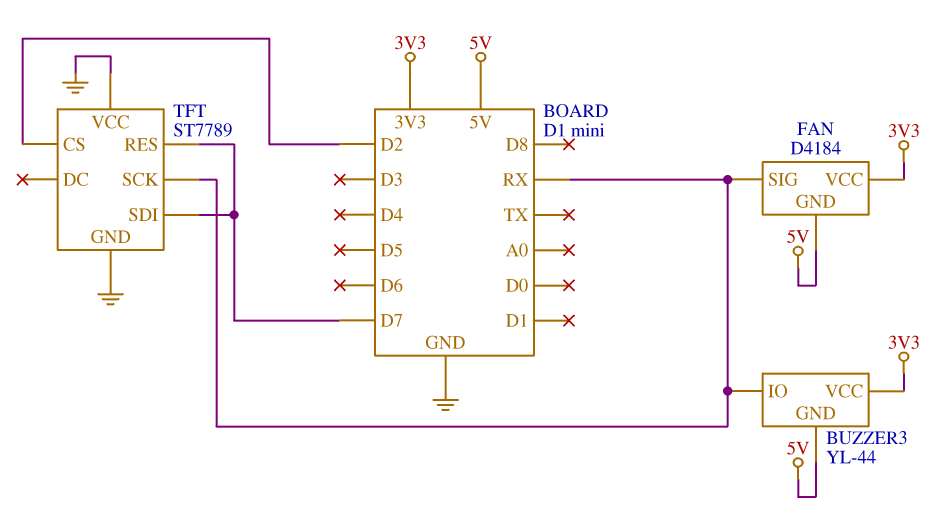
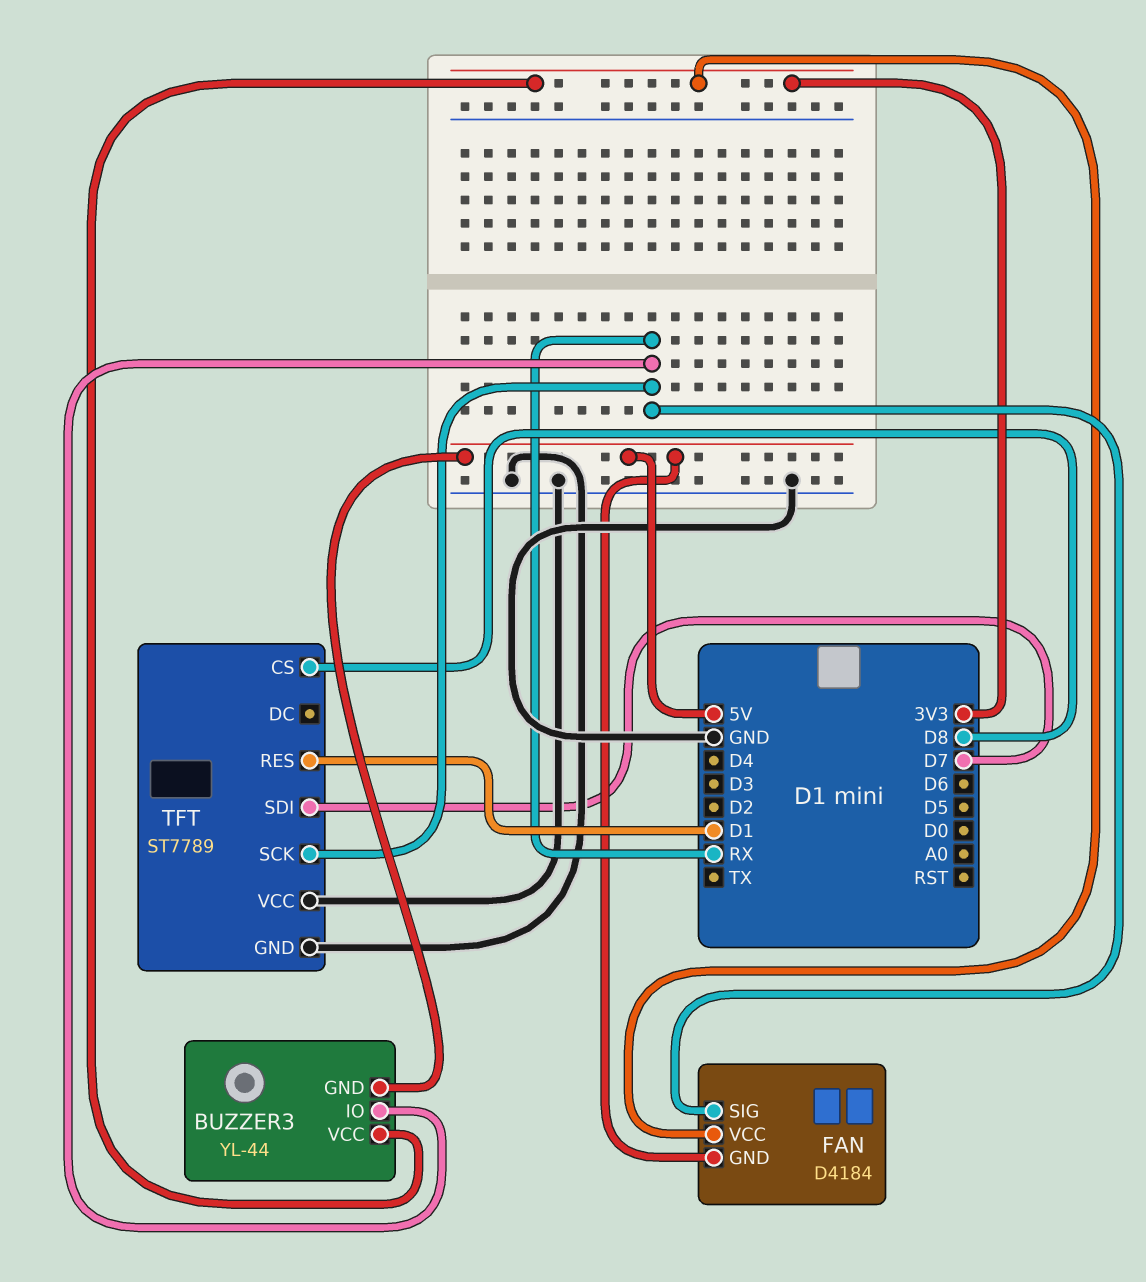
TFT pin CS: D2 -> D8
TFT pin RES: D7 -> D1

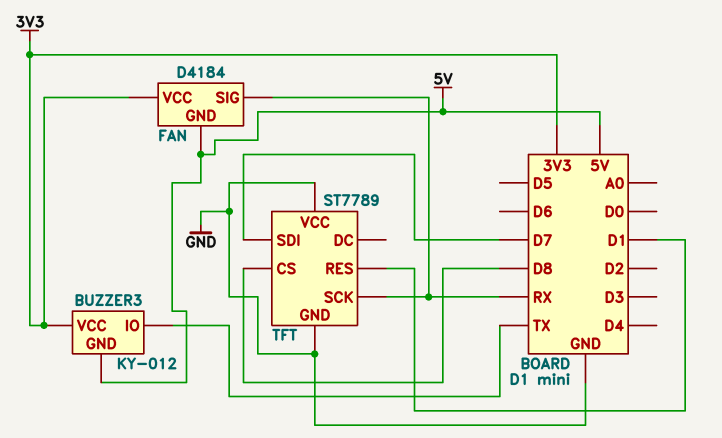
BUZZER3: YL-44 -> KY-012
BUZZER3 pin IO: RX -> TX

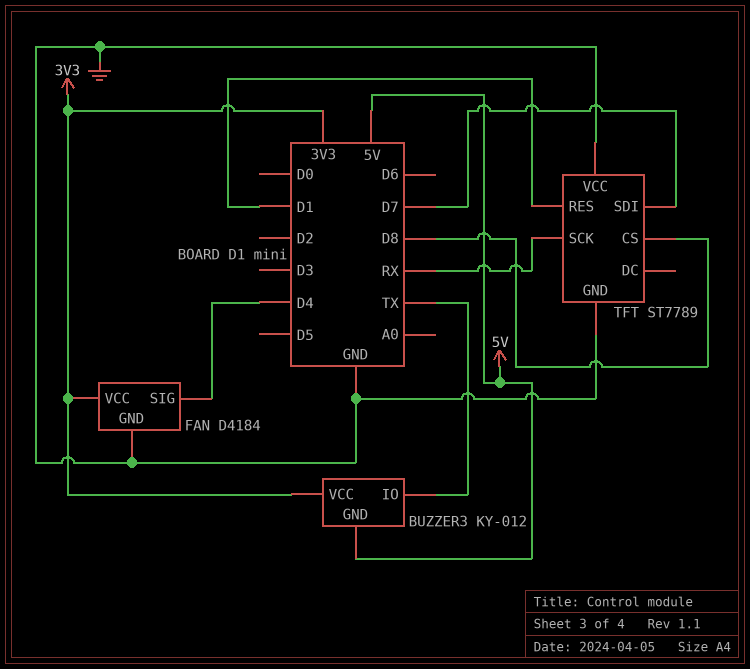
FAN pin GND: 5V -> GND
FAN pin SIG: RX -> D4

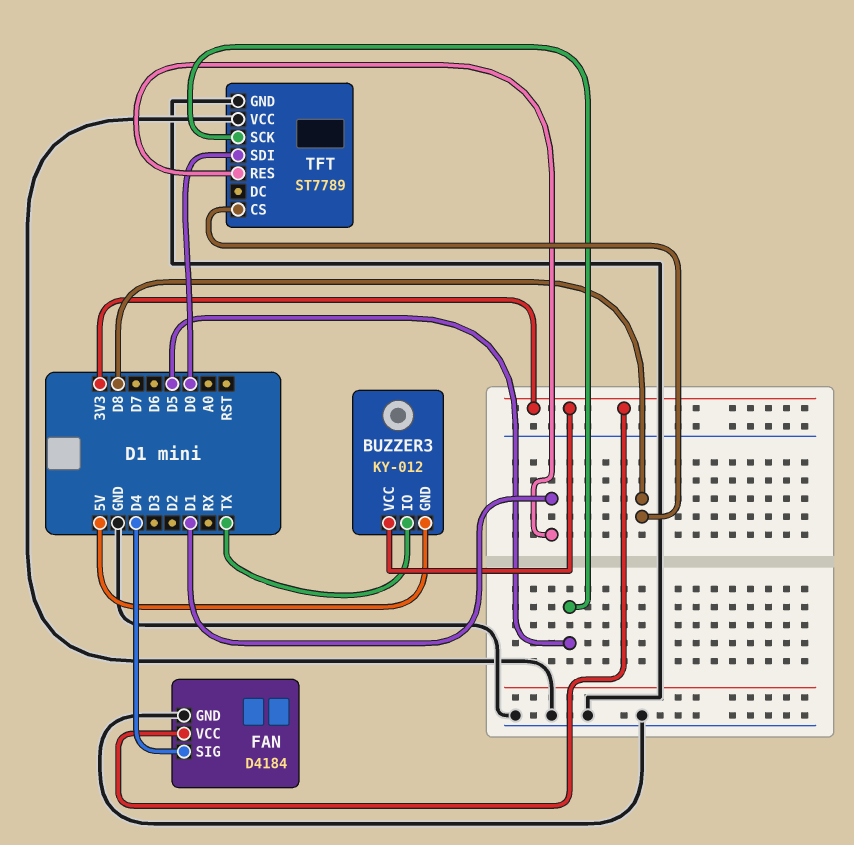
TFT pin SCK: RX -> D5
TFT pin SDI: D7 -> D0

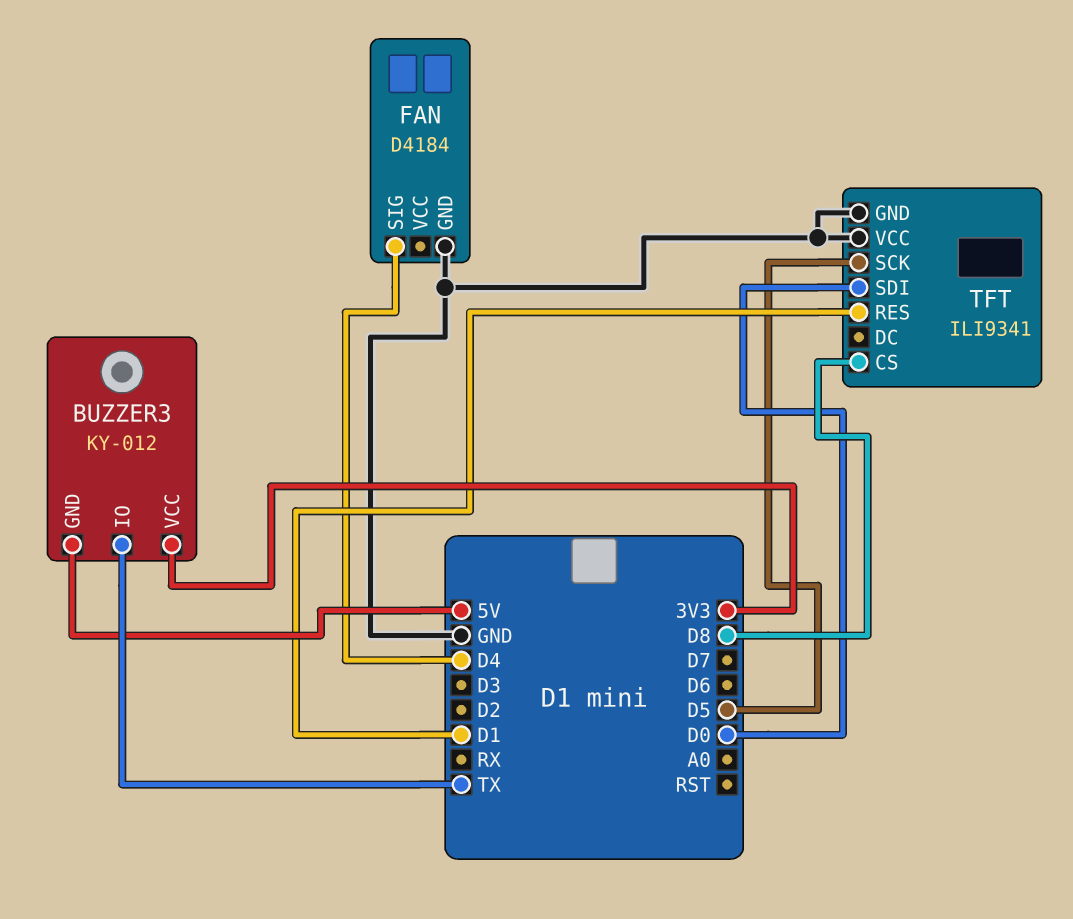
FAN pin VCC: 3V3 -> none
TFT: ST7789 -> ILI9341

